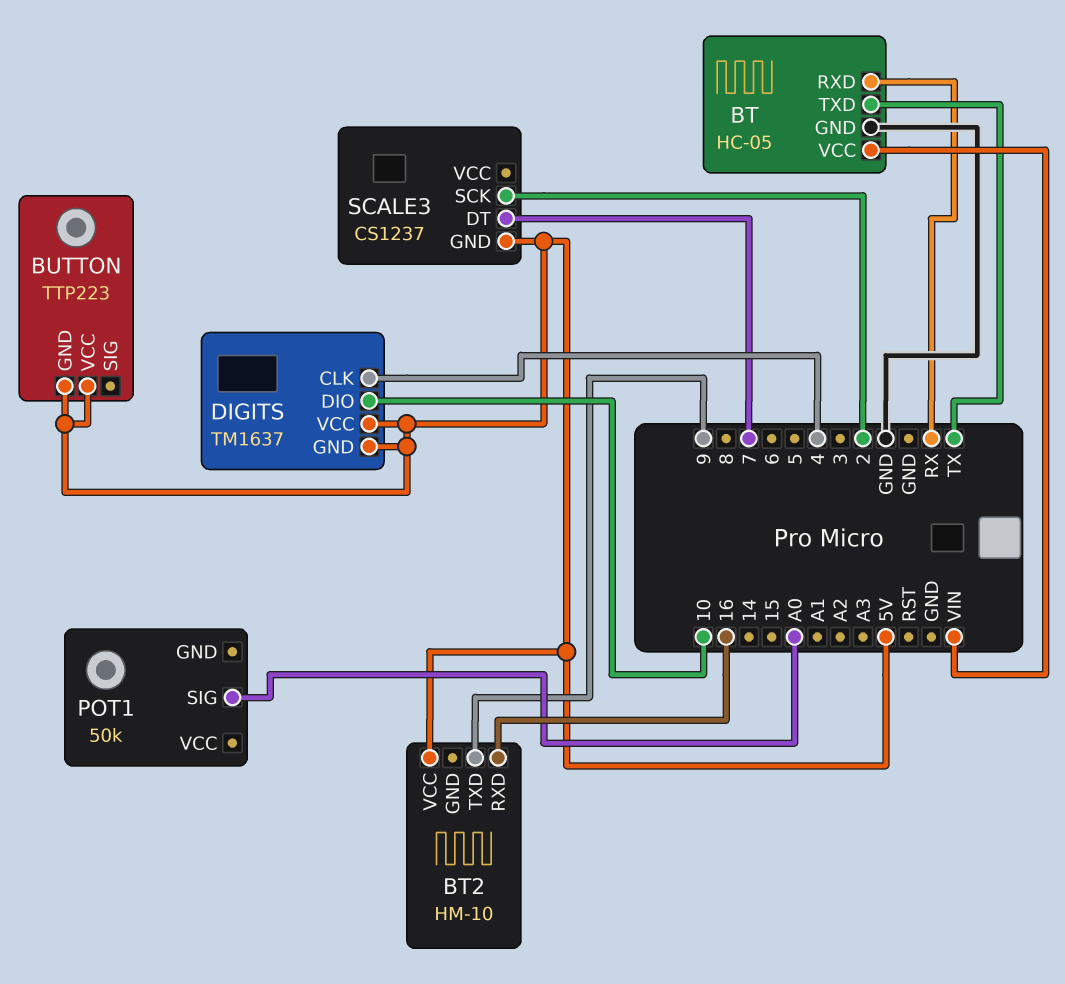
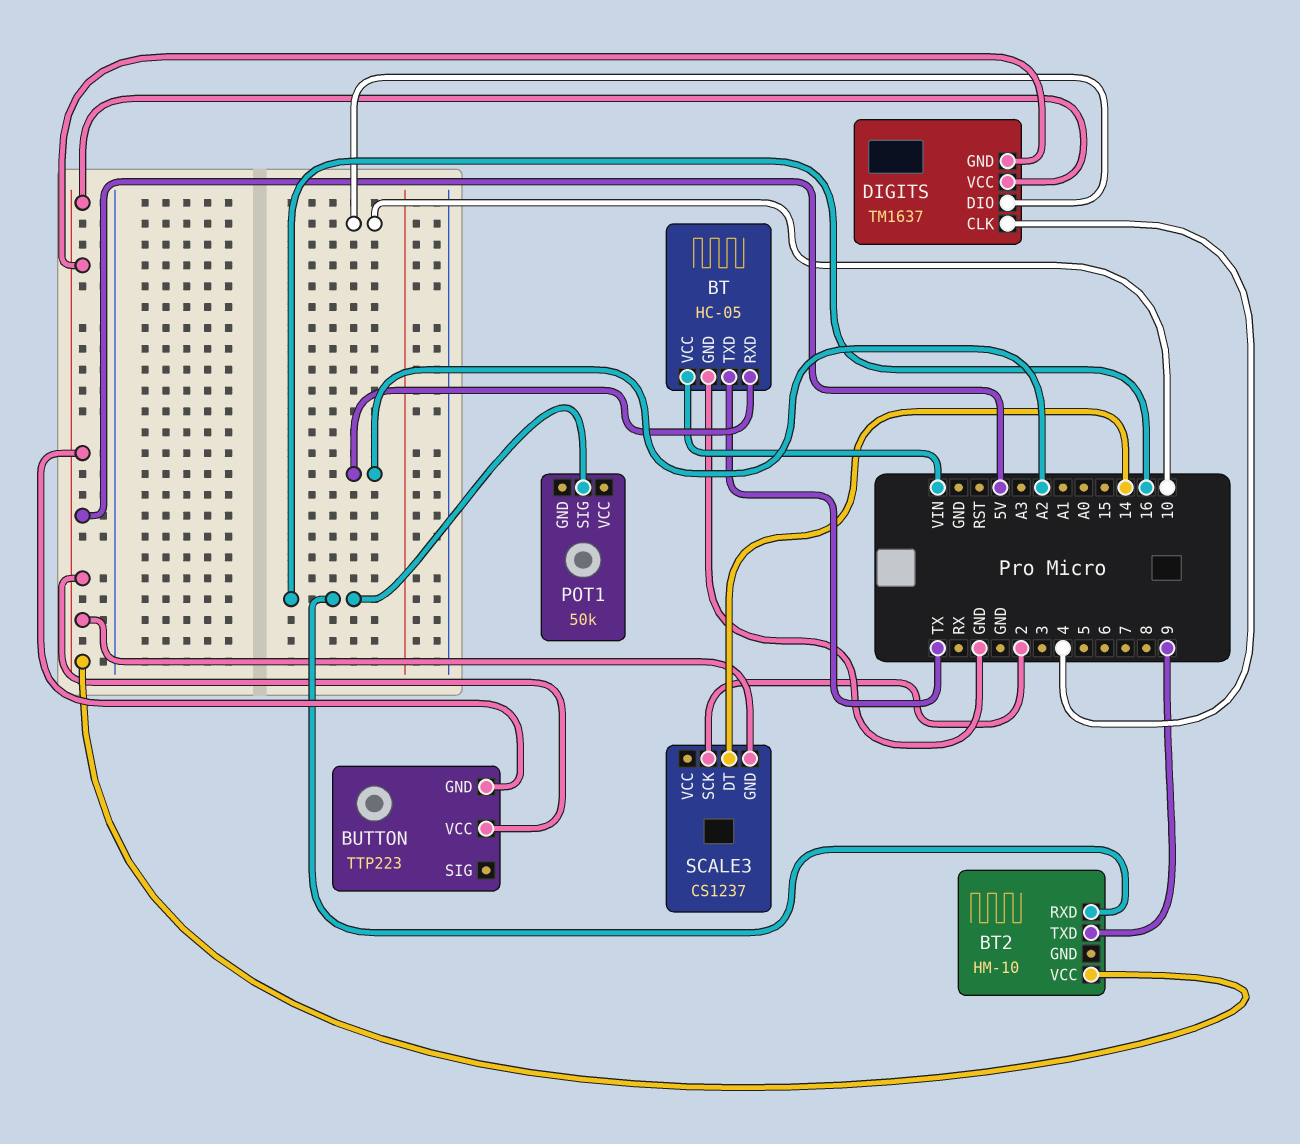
BT pin RXD: RX -> A2
POT1 pin SIG: A0 -> 16
SCALE3 pin DT: 7 -> 14

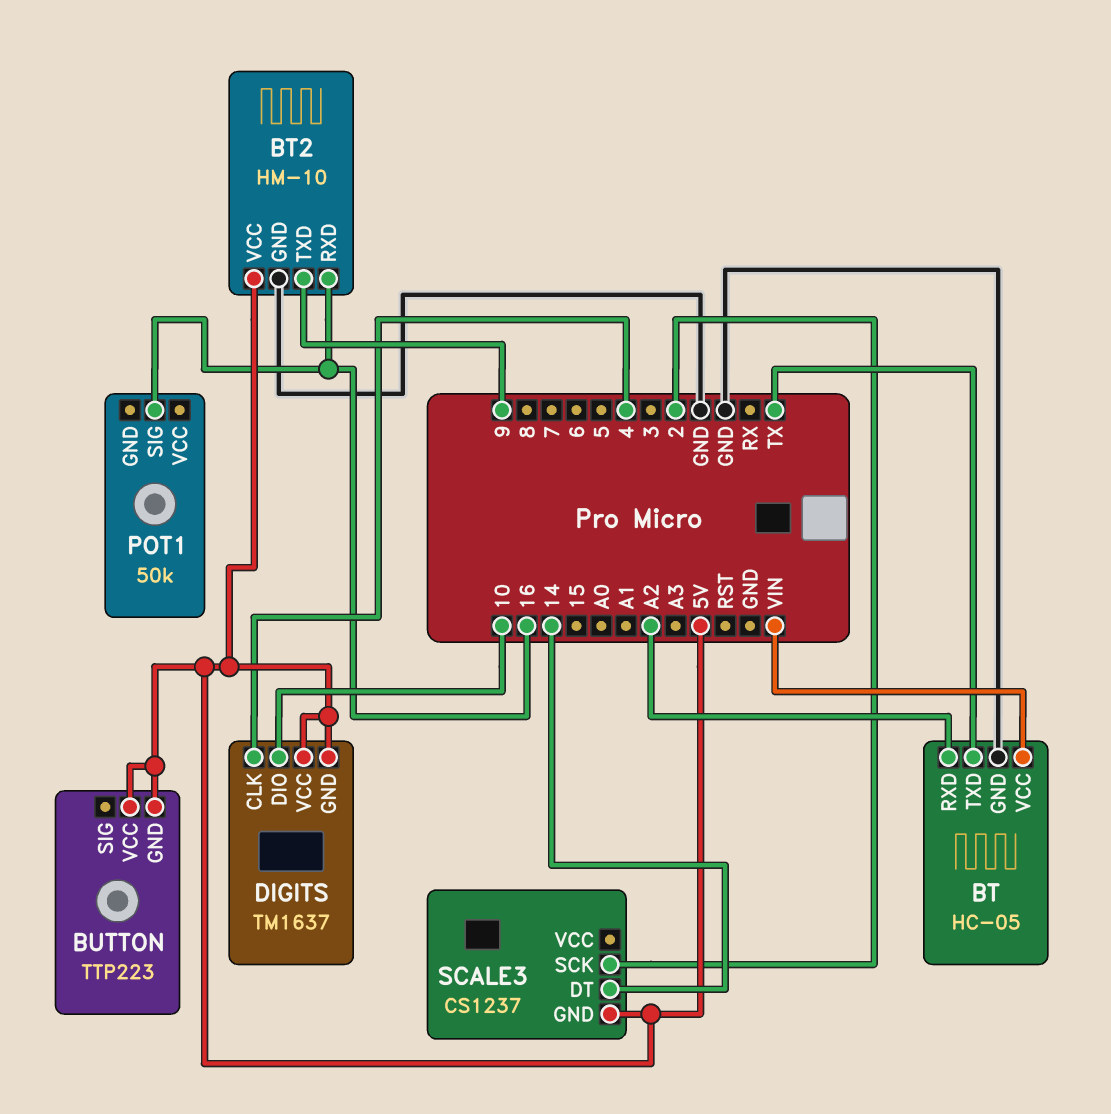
BT2 pin GND: none -> GND

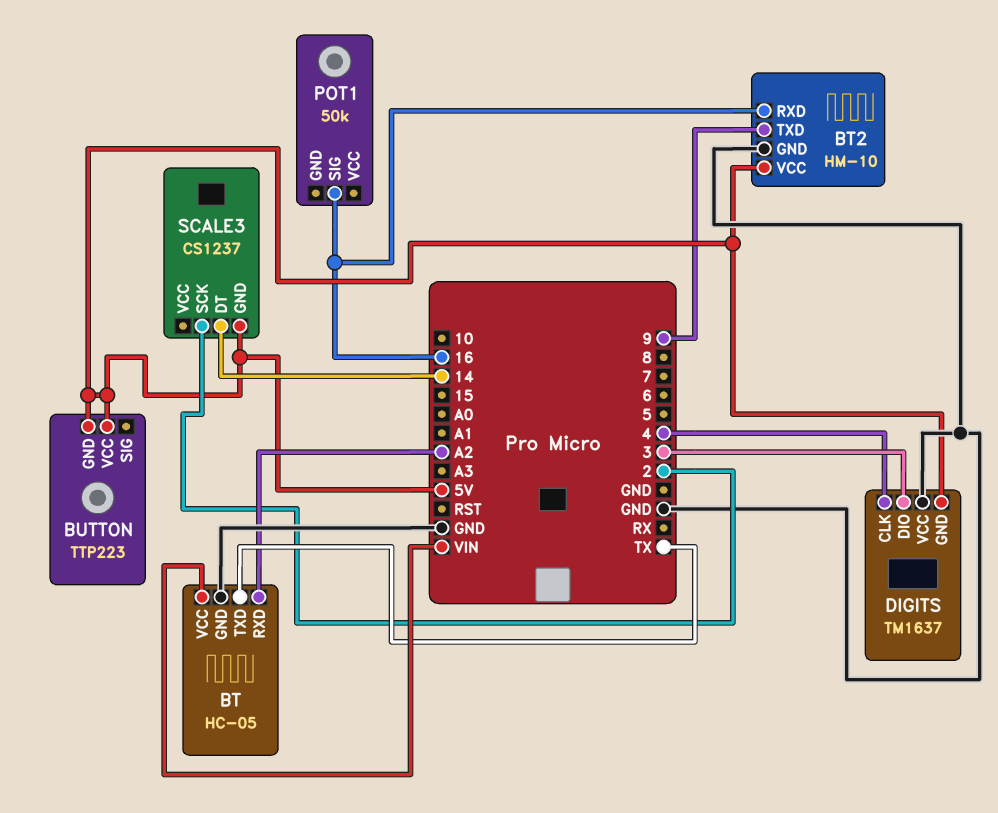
DIGITS pin DIO: 10 -> 3
DIGITS pin VCC: 5V -> GND

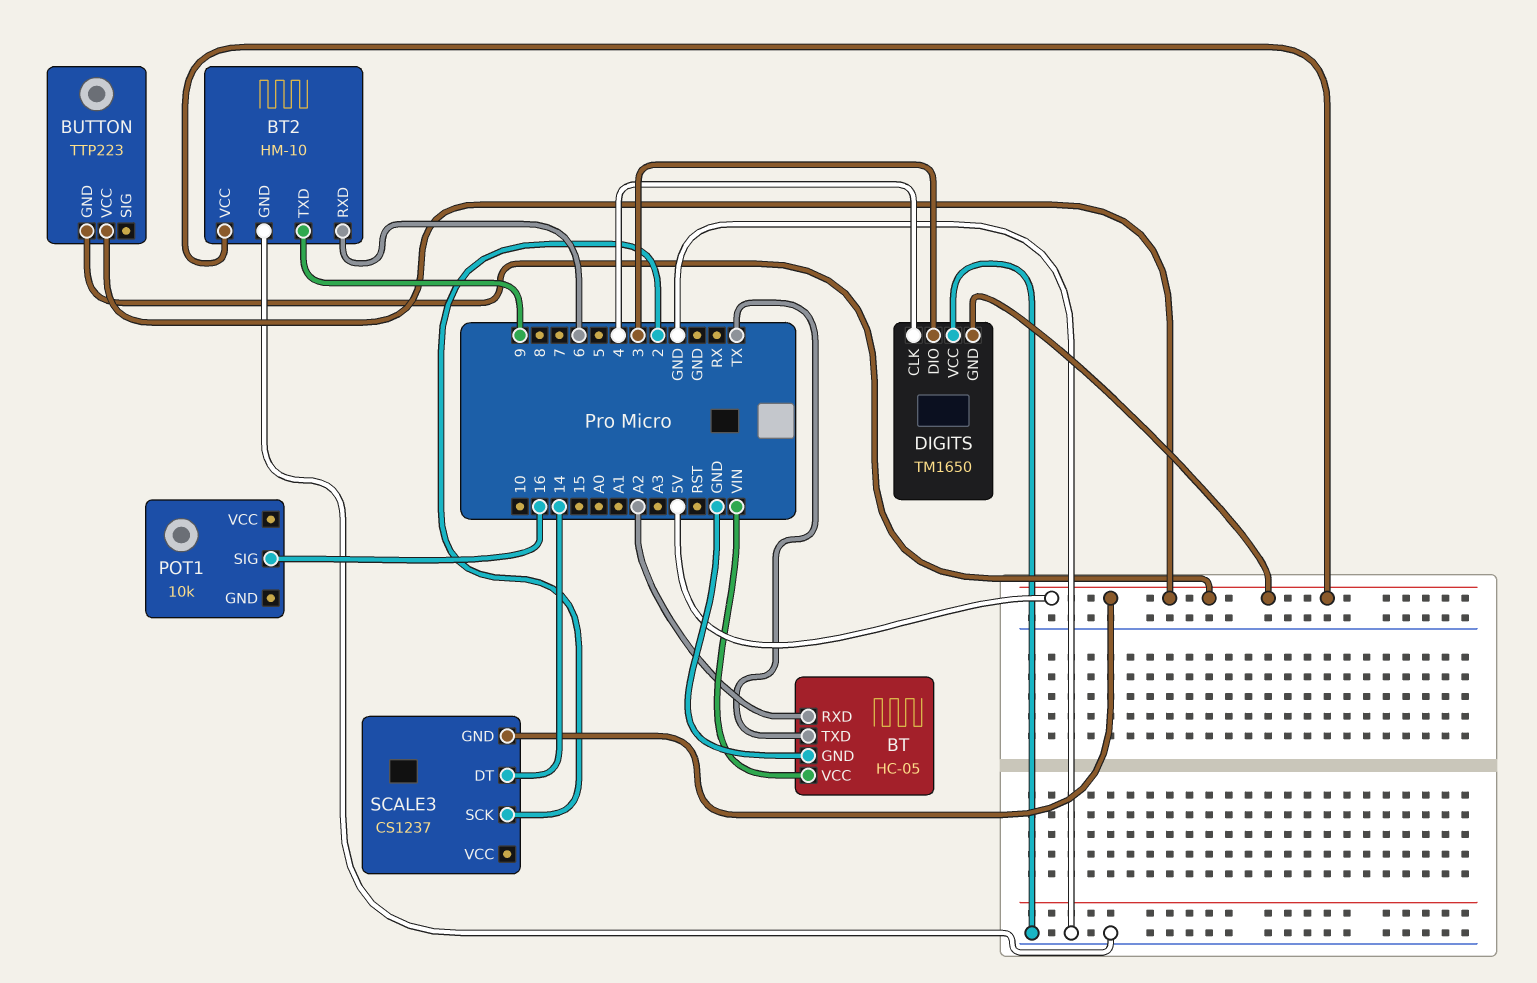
BT2 pin RXD: 16 -> 6
DIGITS: TM1637 -> TM1650
POT1: 50k -> 10k

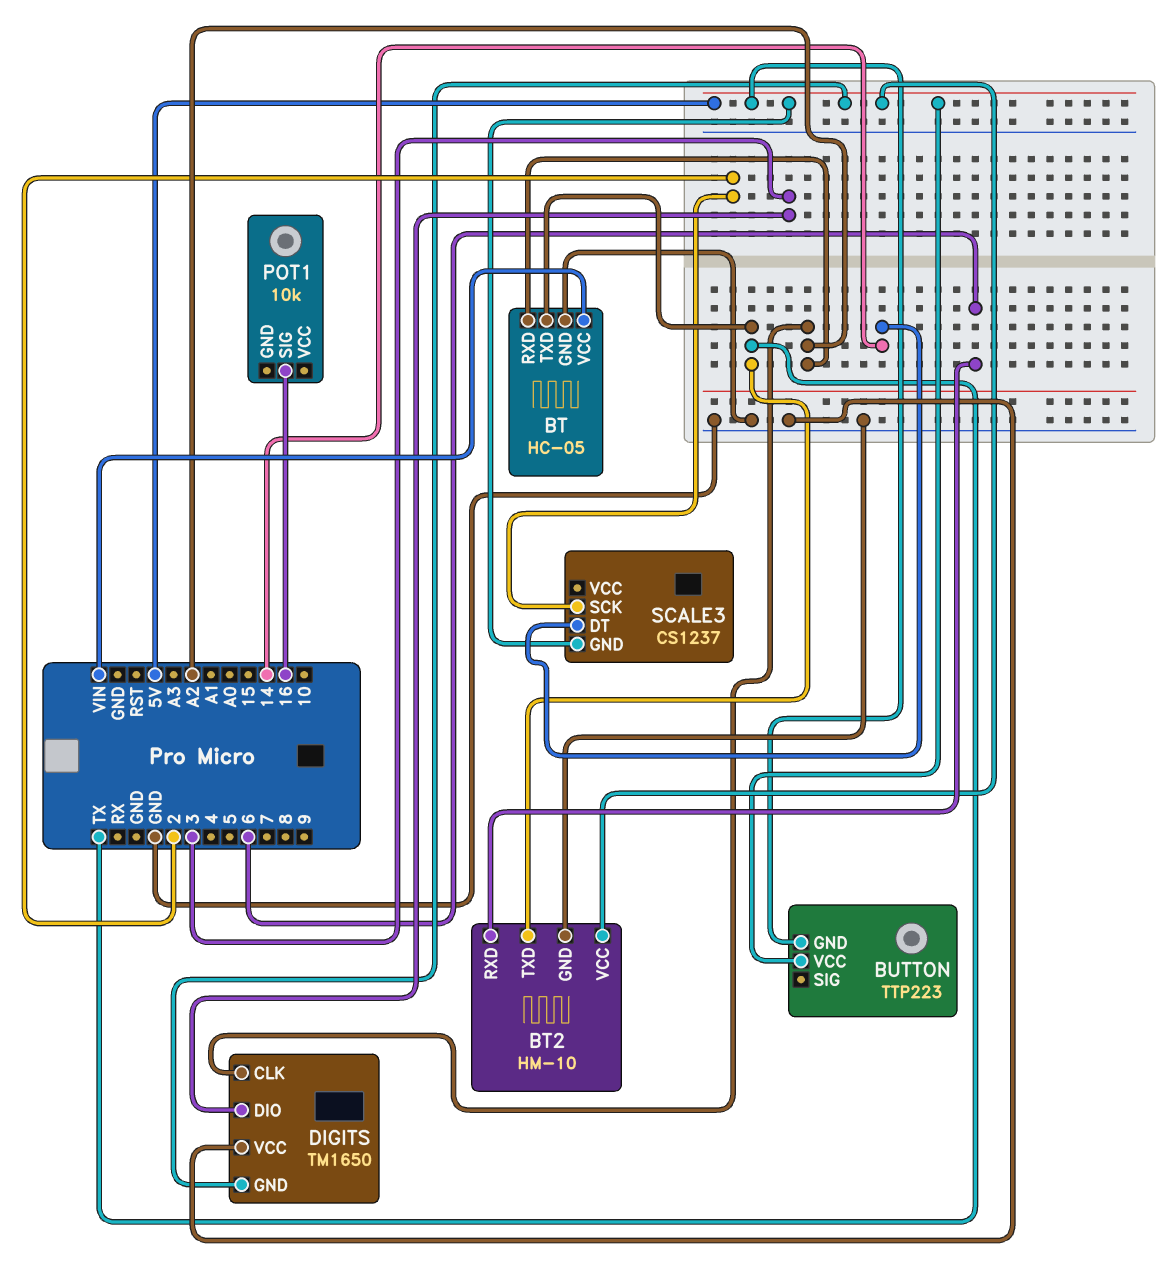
BT2 pin TXD: 9 -> TX
DIGITS pin CLK: 4 -> A2

